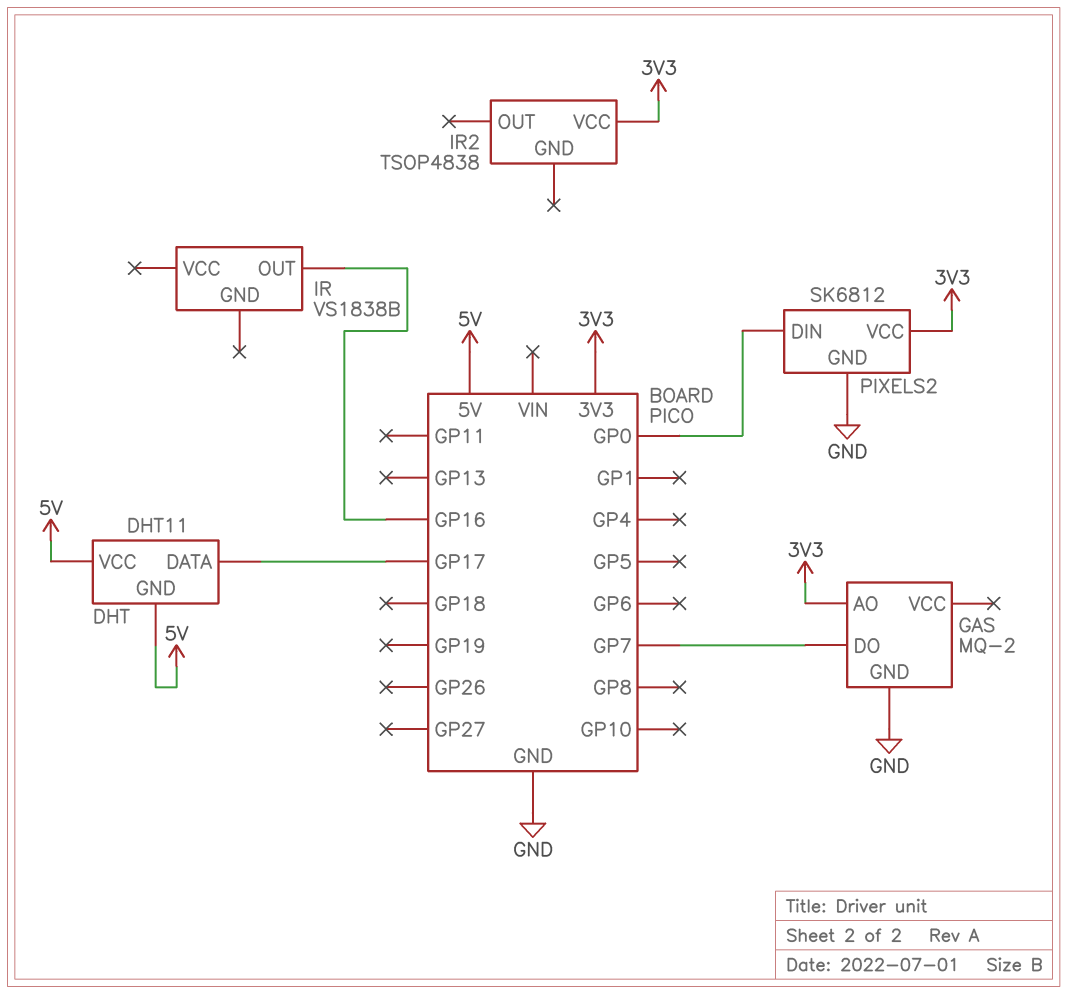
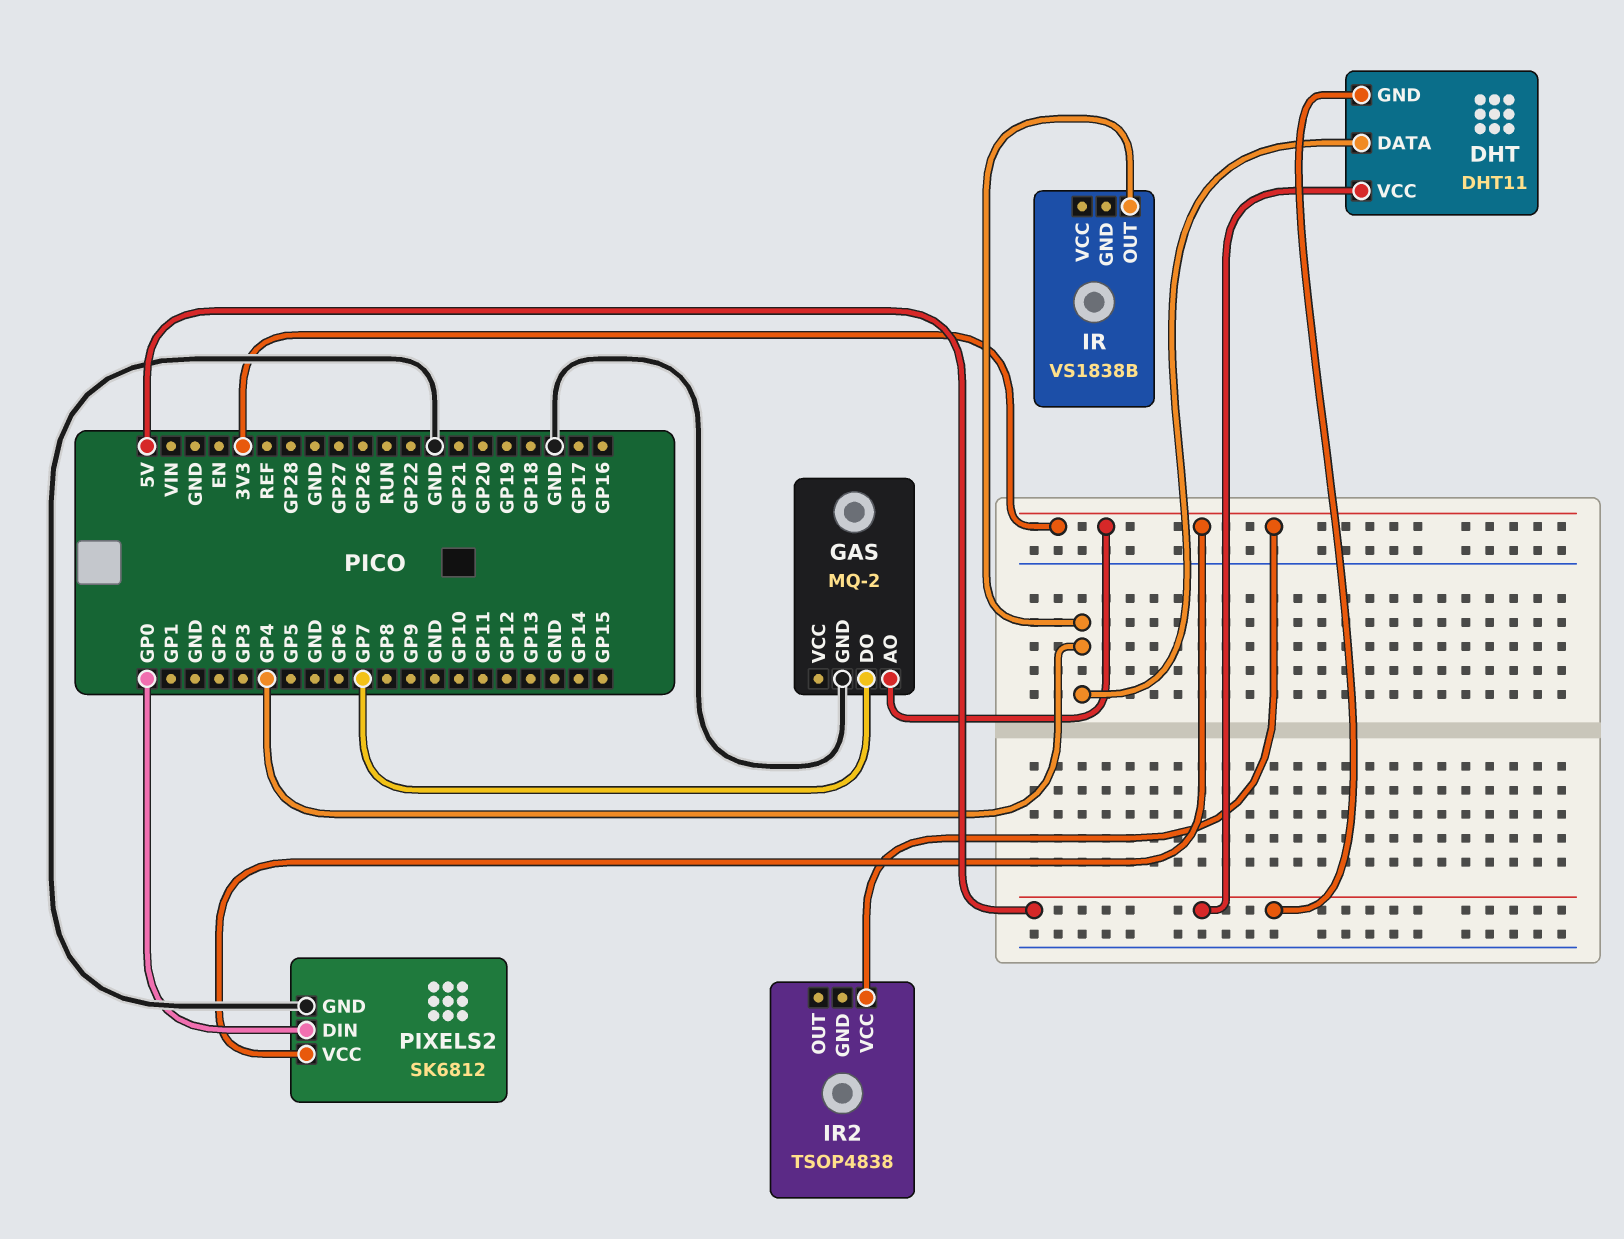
DHT pin DATA: GP17 -> GP4
IR pin OUT: GP16 -> GP4

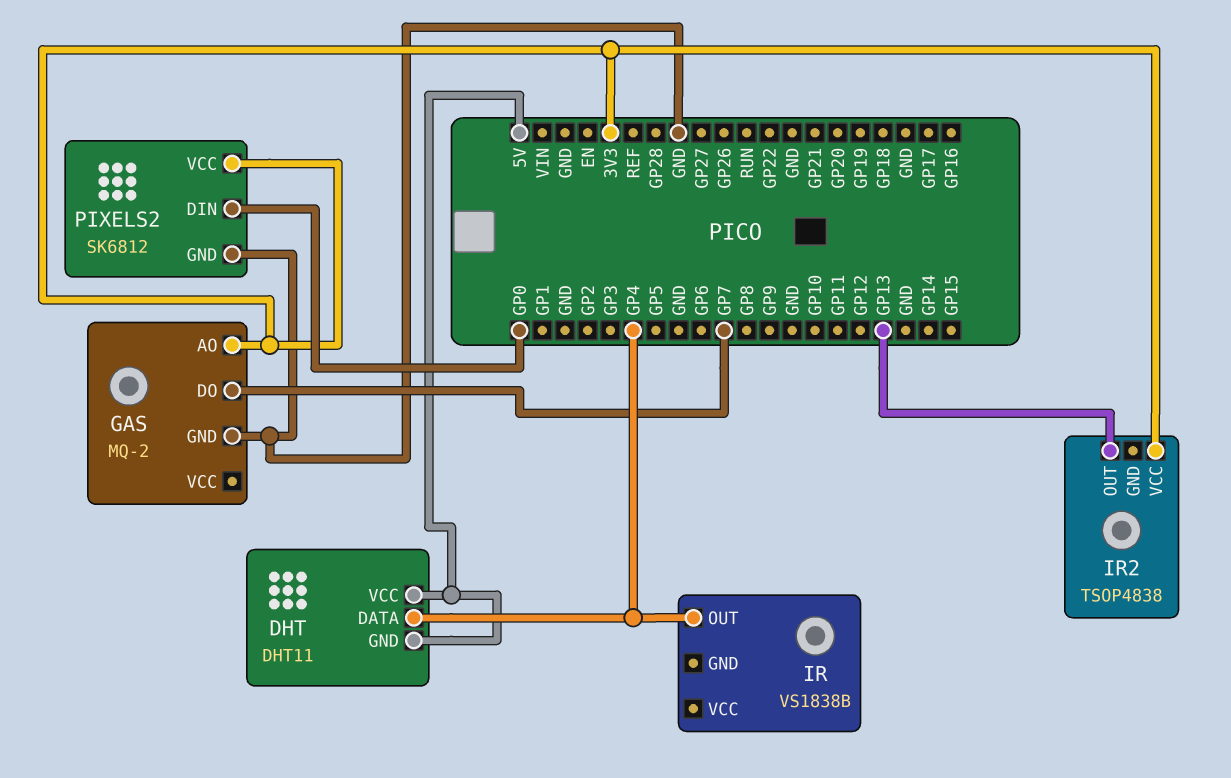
IR2 pin OUT: none -> GP13

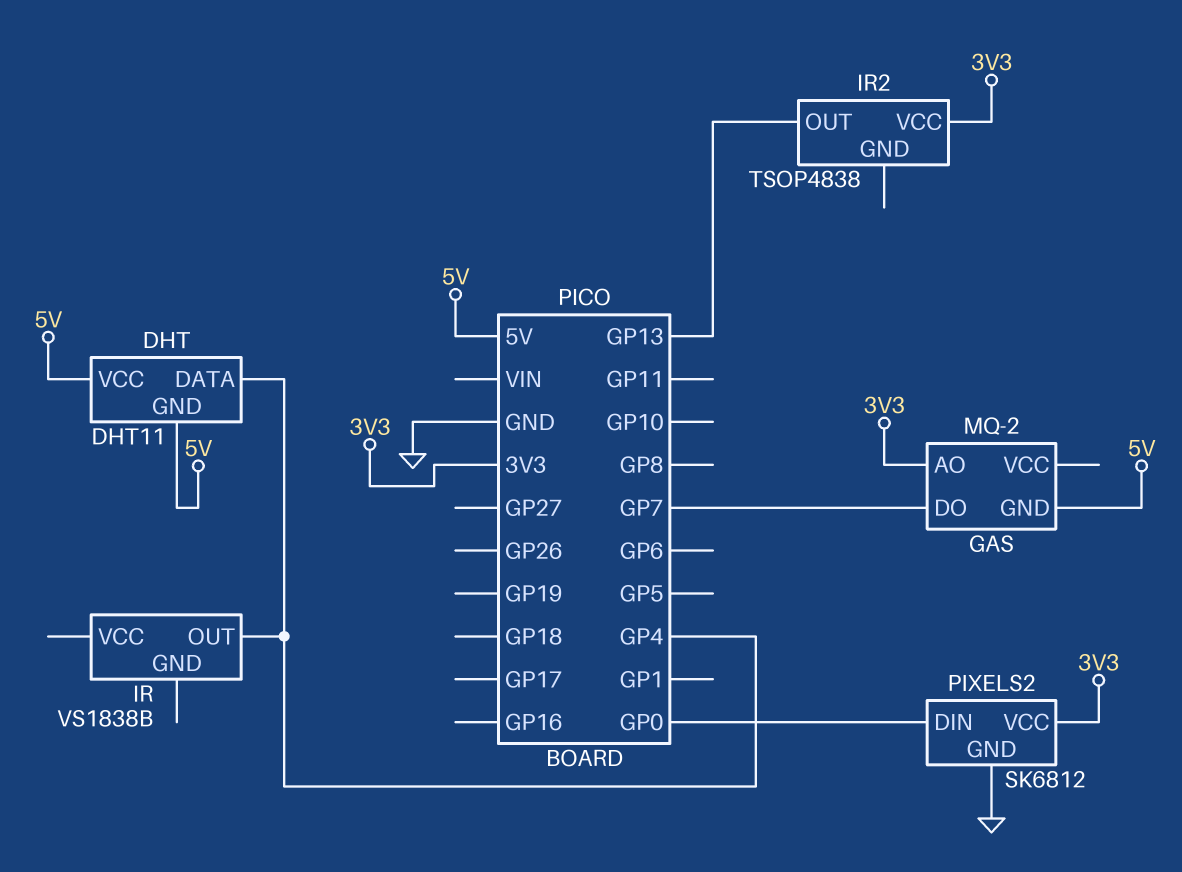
GAS pin GND: GND -> 5V

